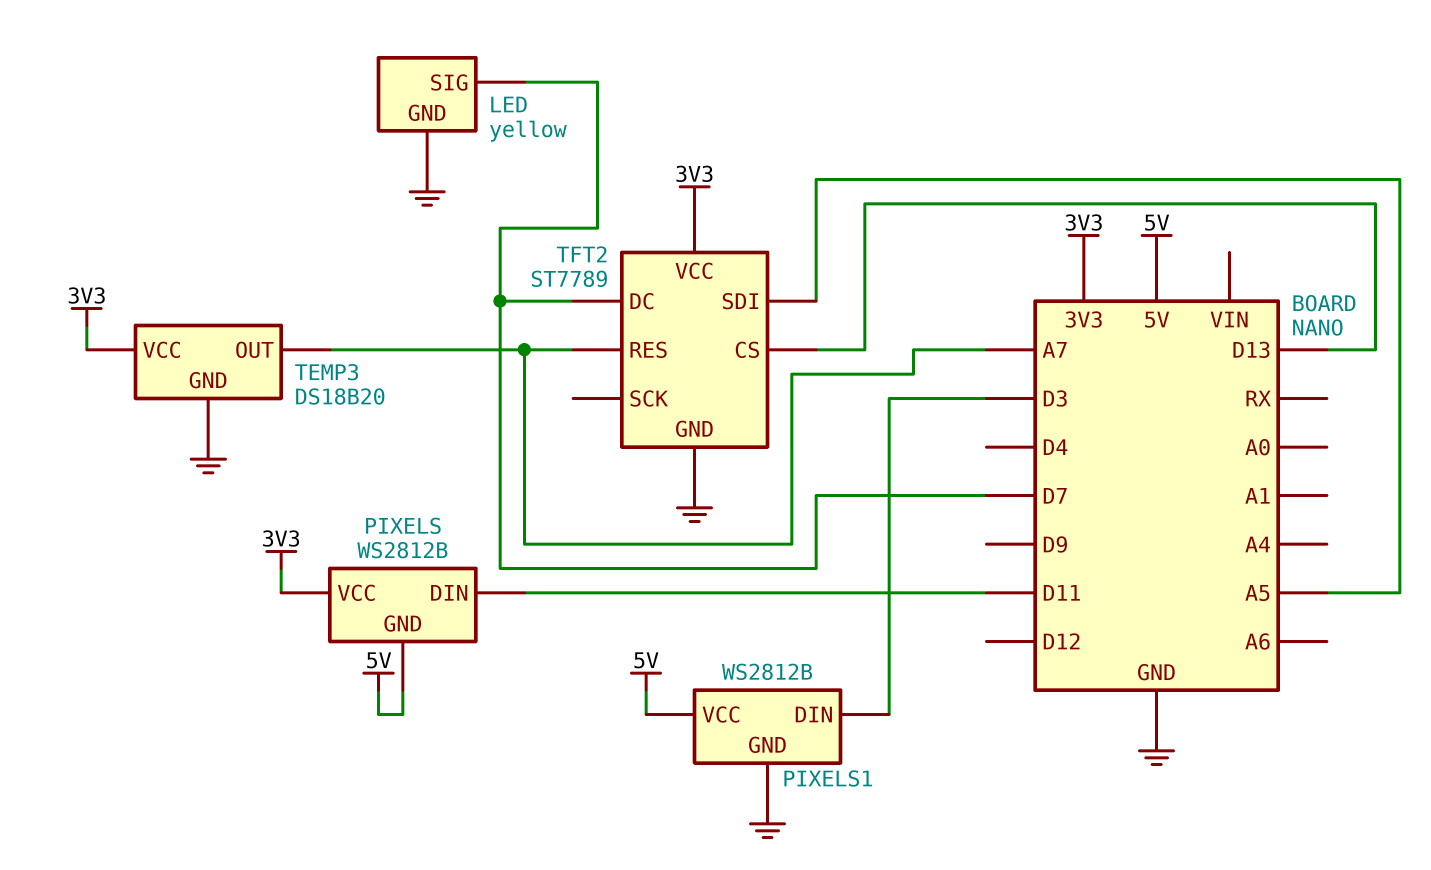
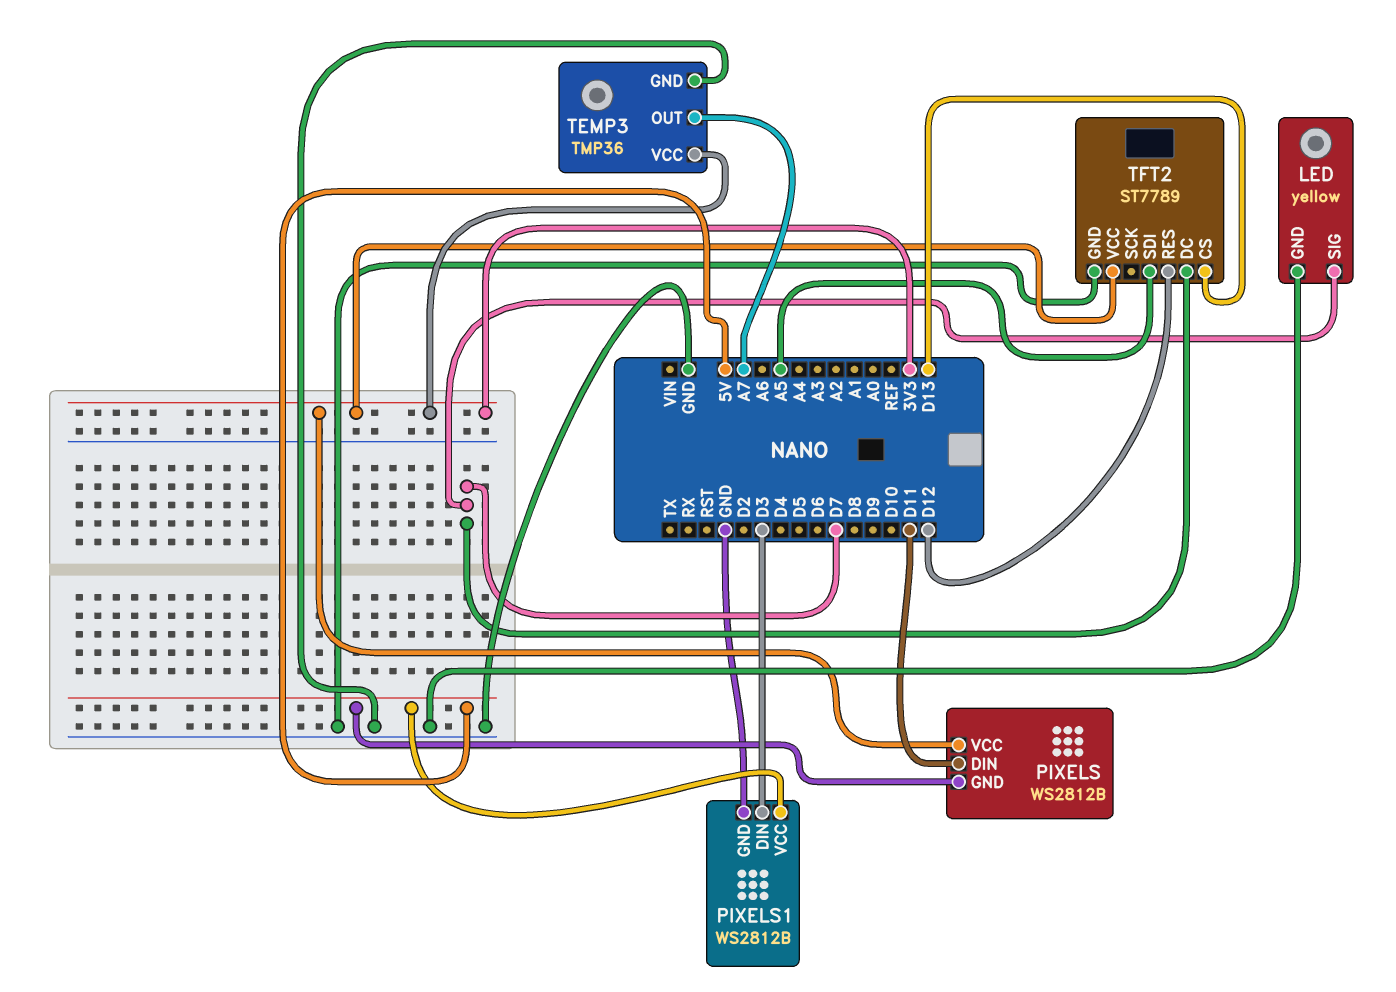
TEMP3: DS18B20 -> TMP36
TFT2 pin RES: A7 -> D12

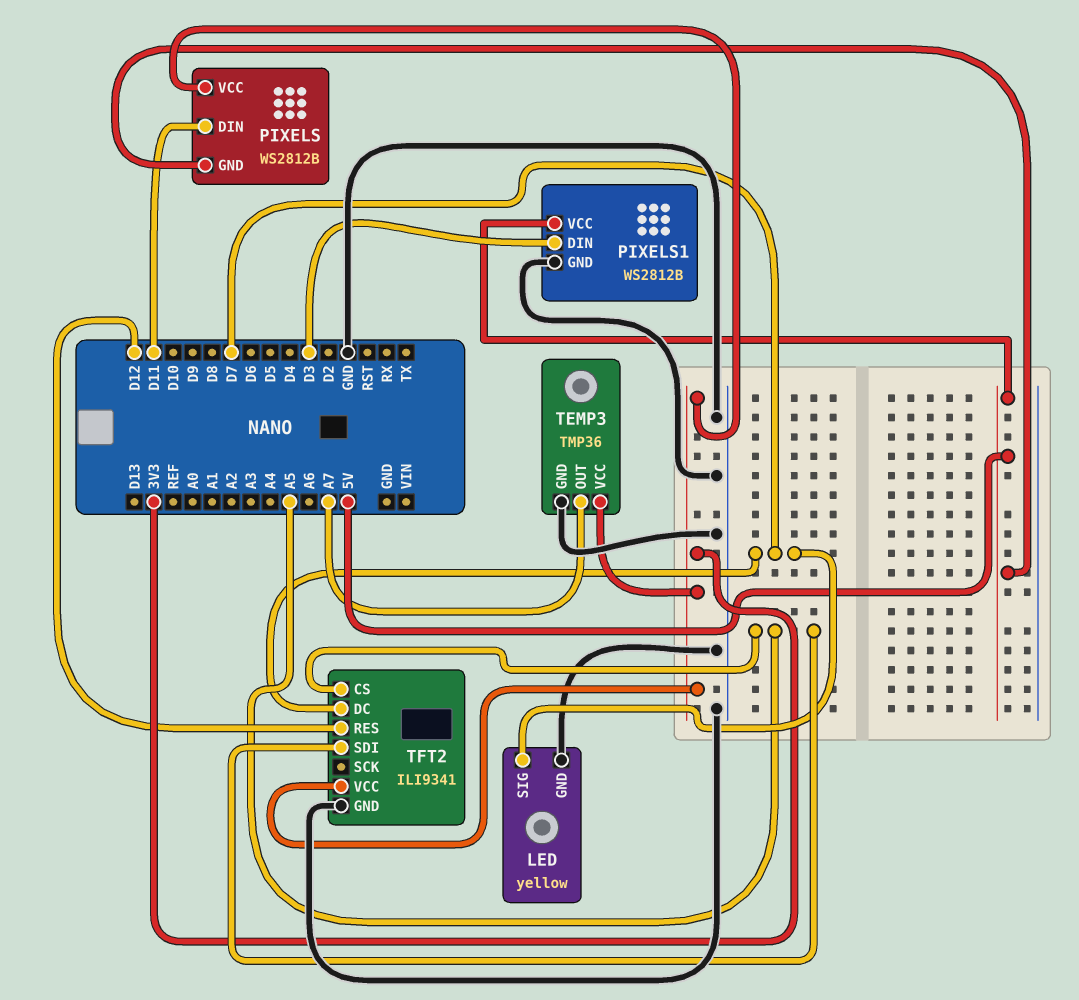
TFT2: ST7789 -> ILI9341
TFT2 pin CS: D13 -> A5

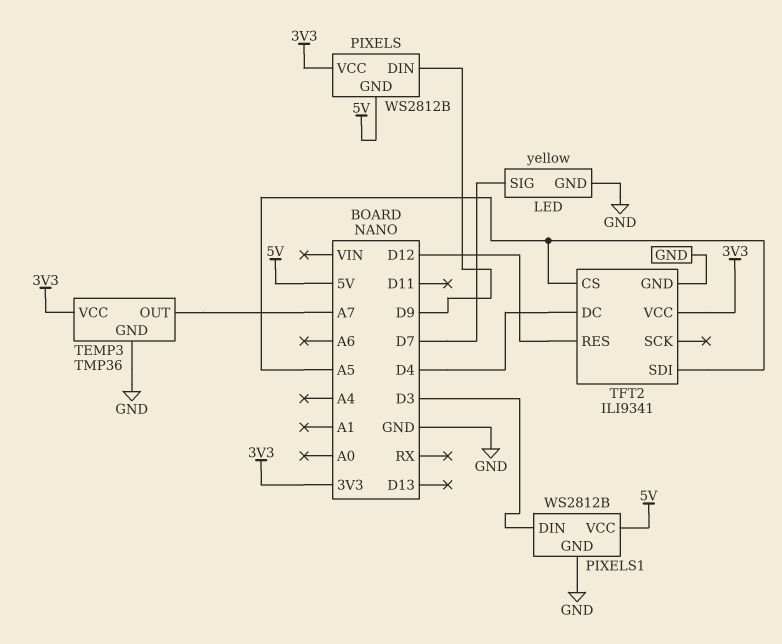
PIXELS pin DIN: D11 -> D9
TFT2 pin DC: D7 -> D4

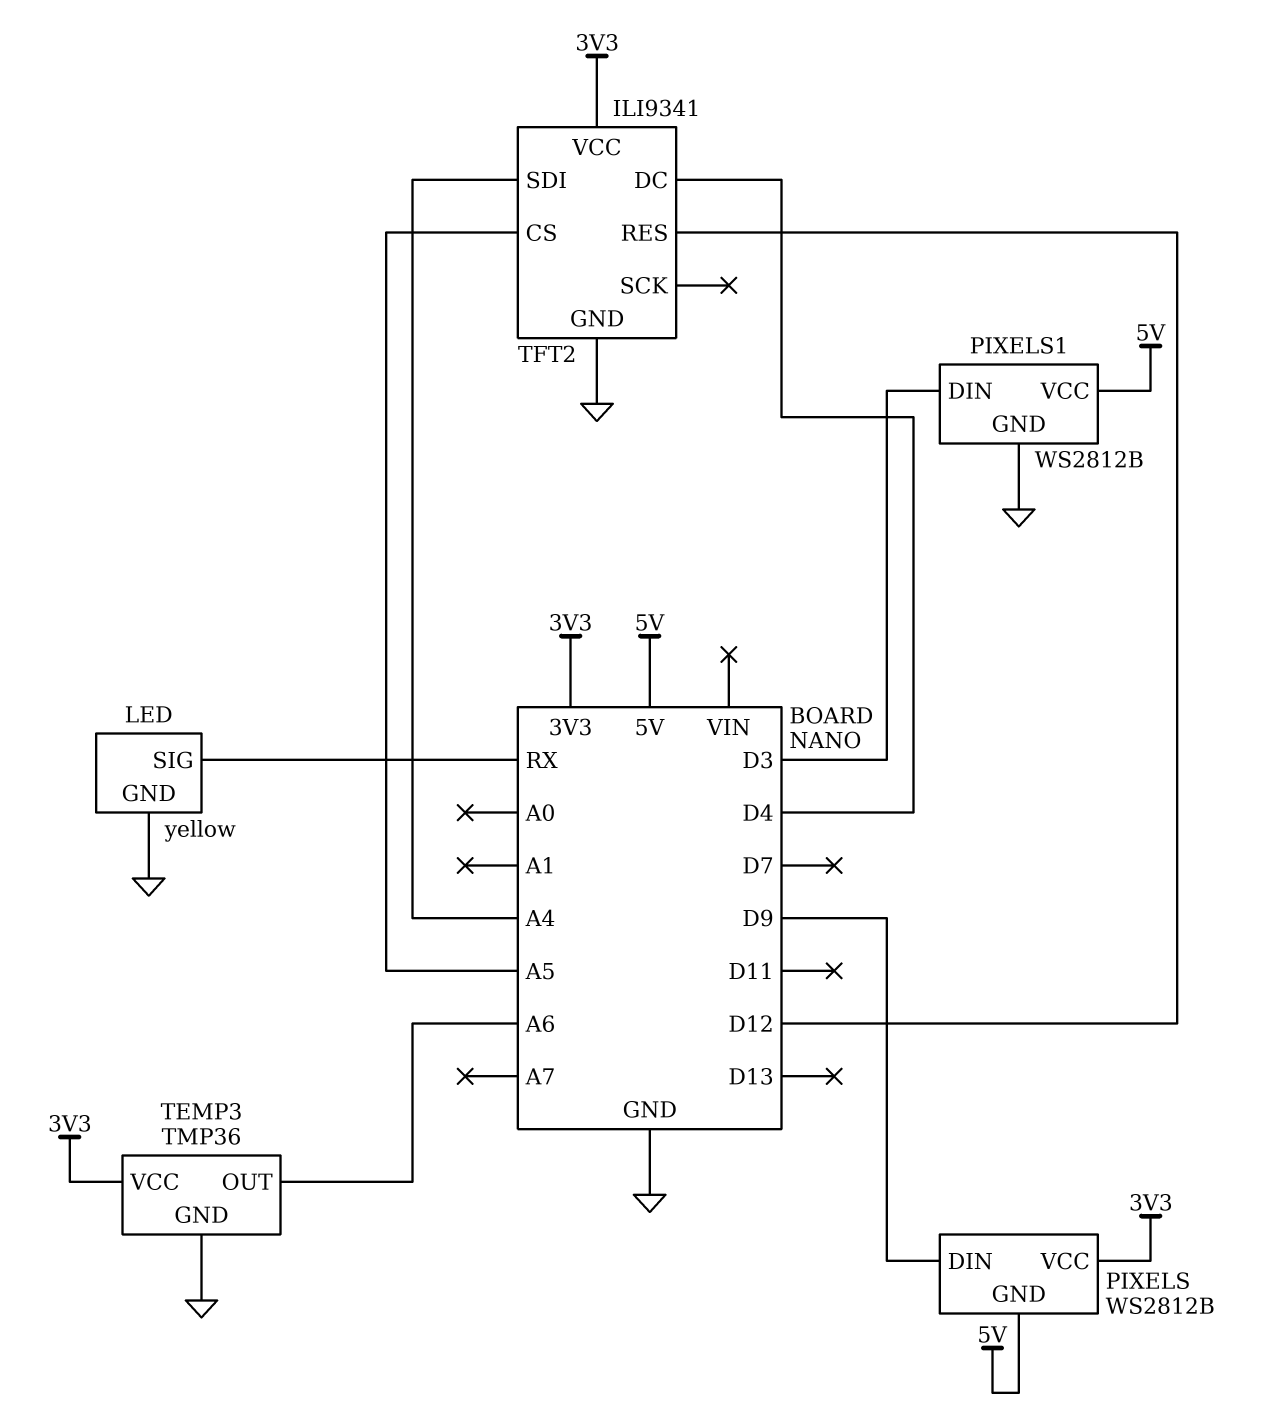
LED pin SIG: D7 -> RX
TEMP3 pin OUT: A7 -> A6
TFT2 pin SDI: A5 -> A4

